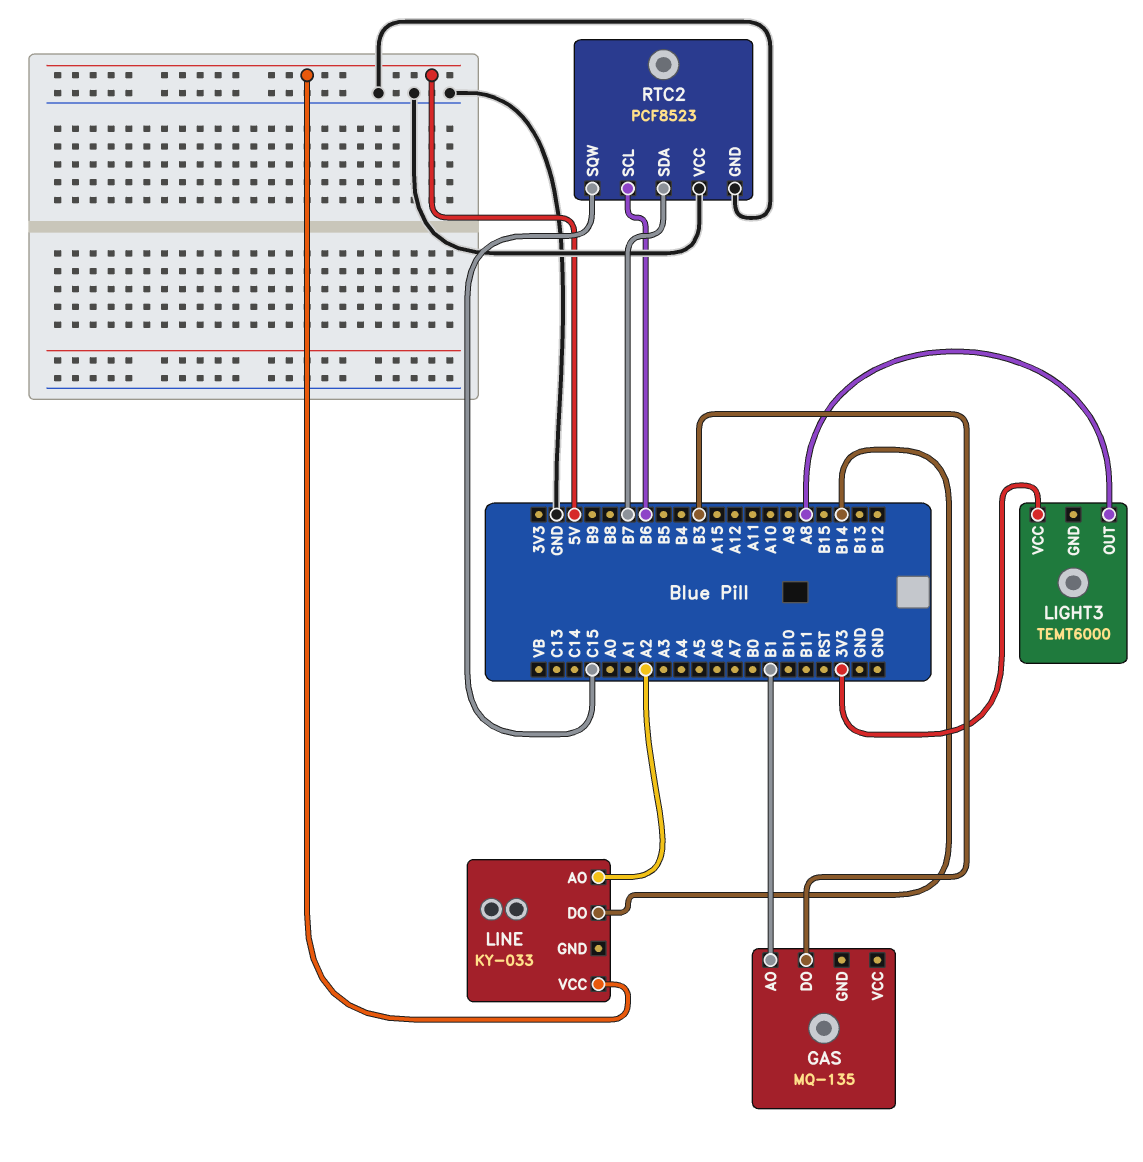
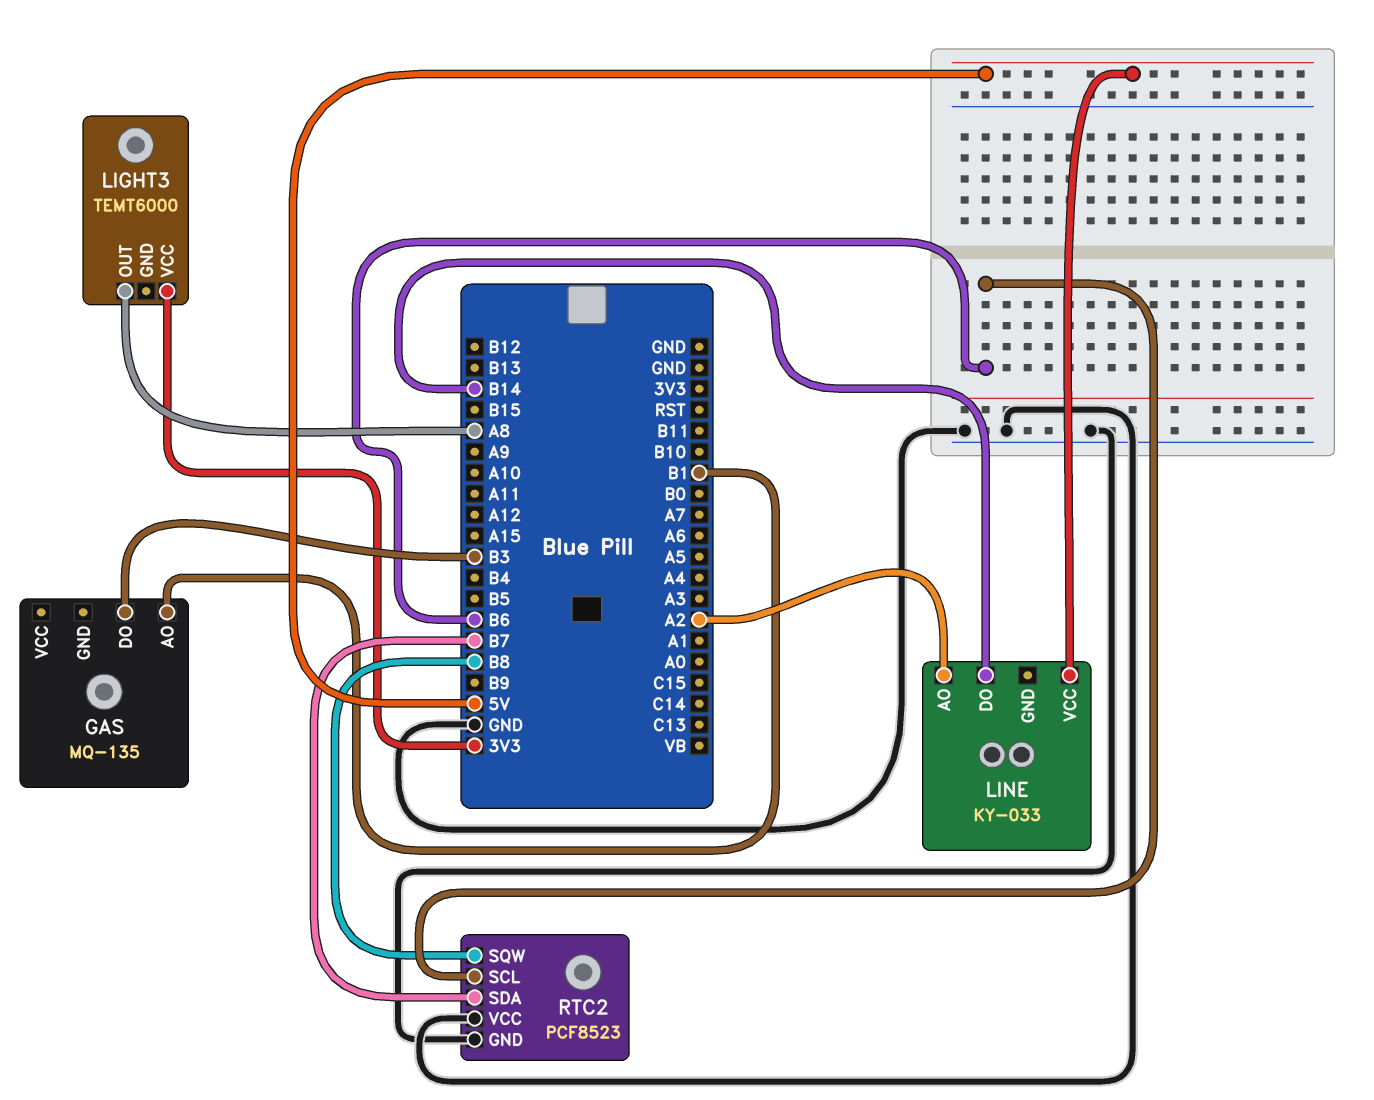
RTC2 pin SQW: C15 -> B8

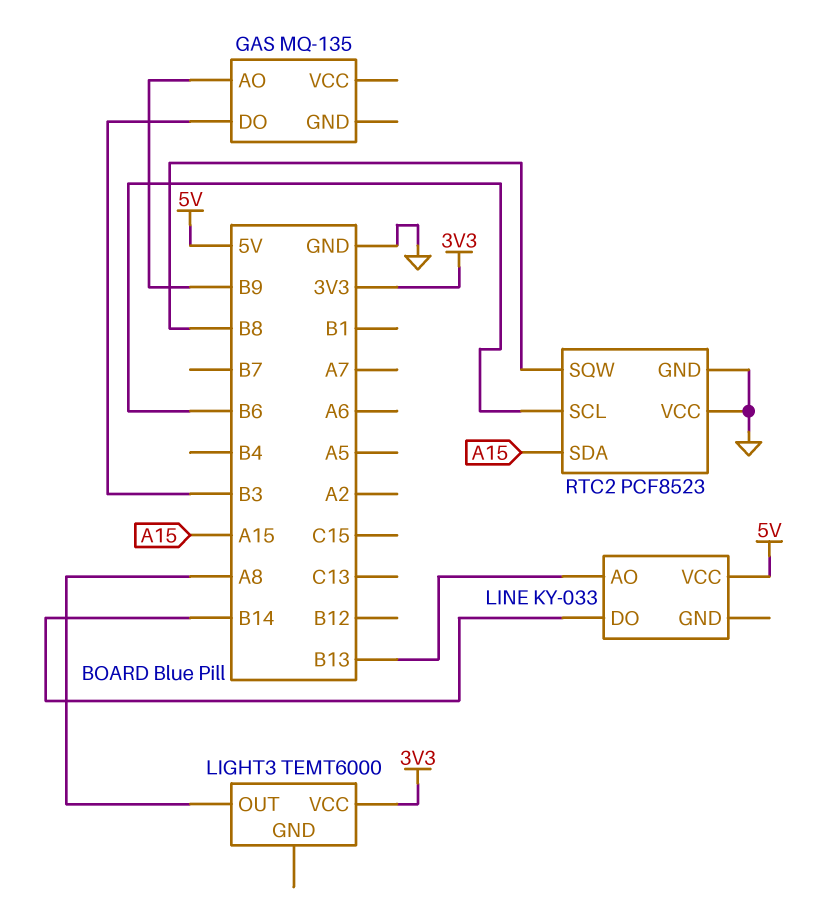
GAS pin AO: B1 -> B9
LINE pin AO: A2 -> B13
RTC2 pin SDA: B7 -> A15

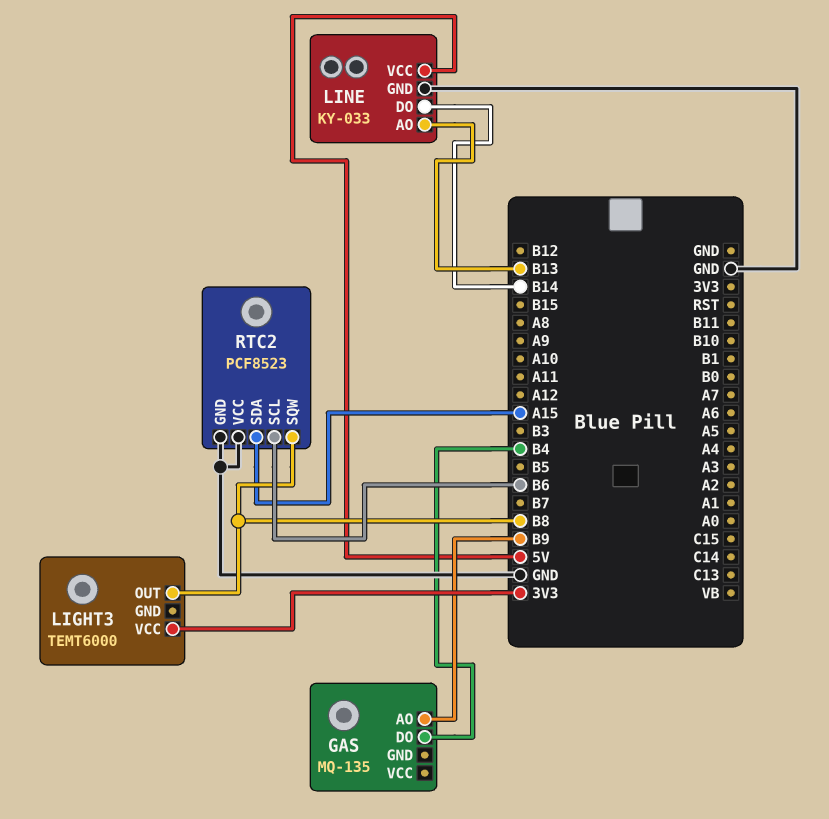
GAS pin DO: B3 -> B4
LIGHT3 pin OUT: A8 -> B8
LINE pin GND: none -> GND

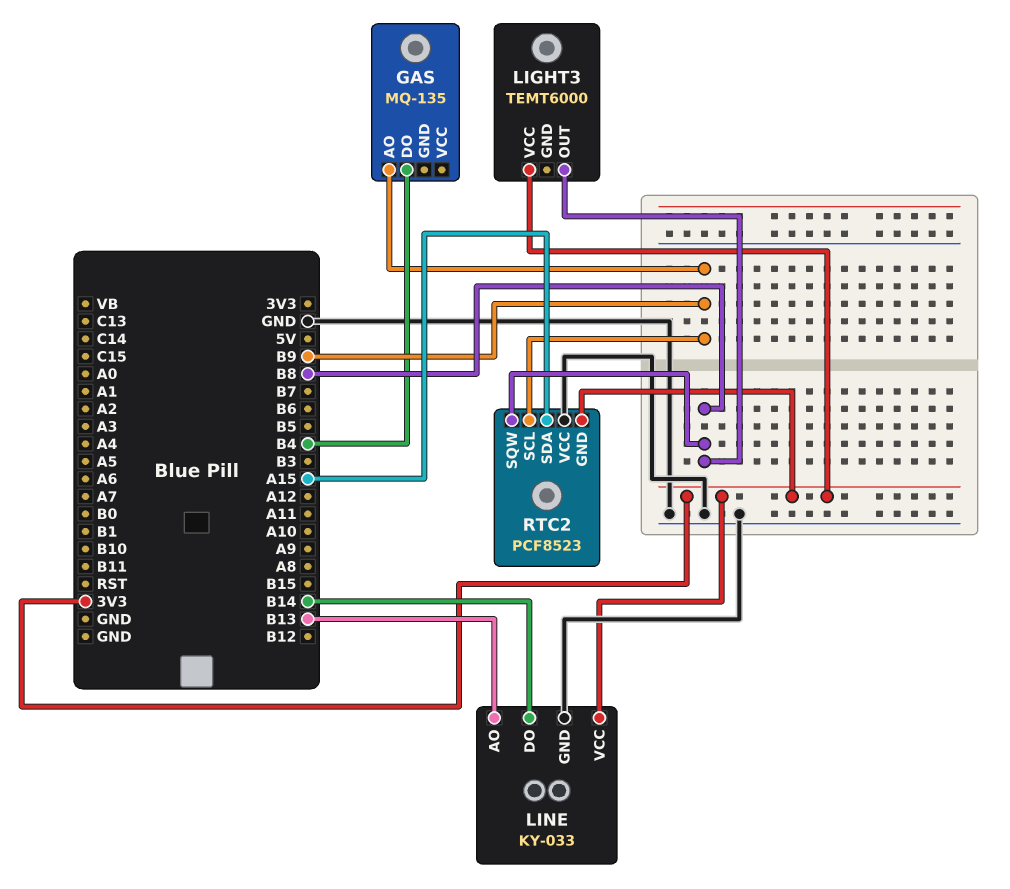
LINE pin VCC: 5V -> 3V3
RTC2 pin GND: GND -> 3V3
RTC2 pin SCL: B6 -> B9

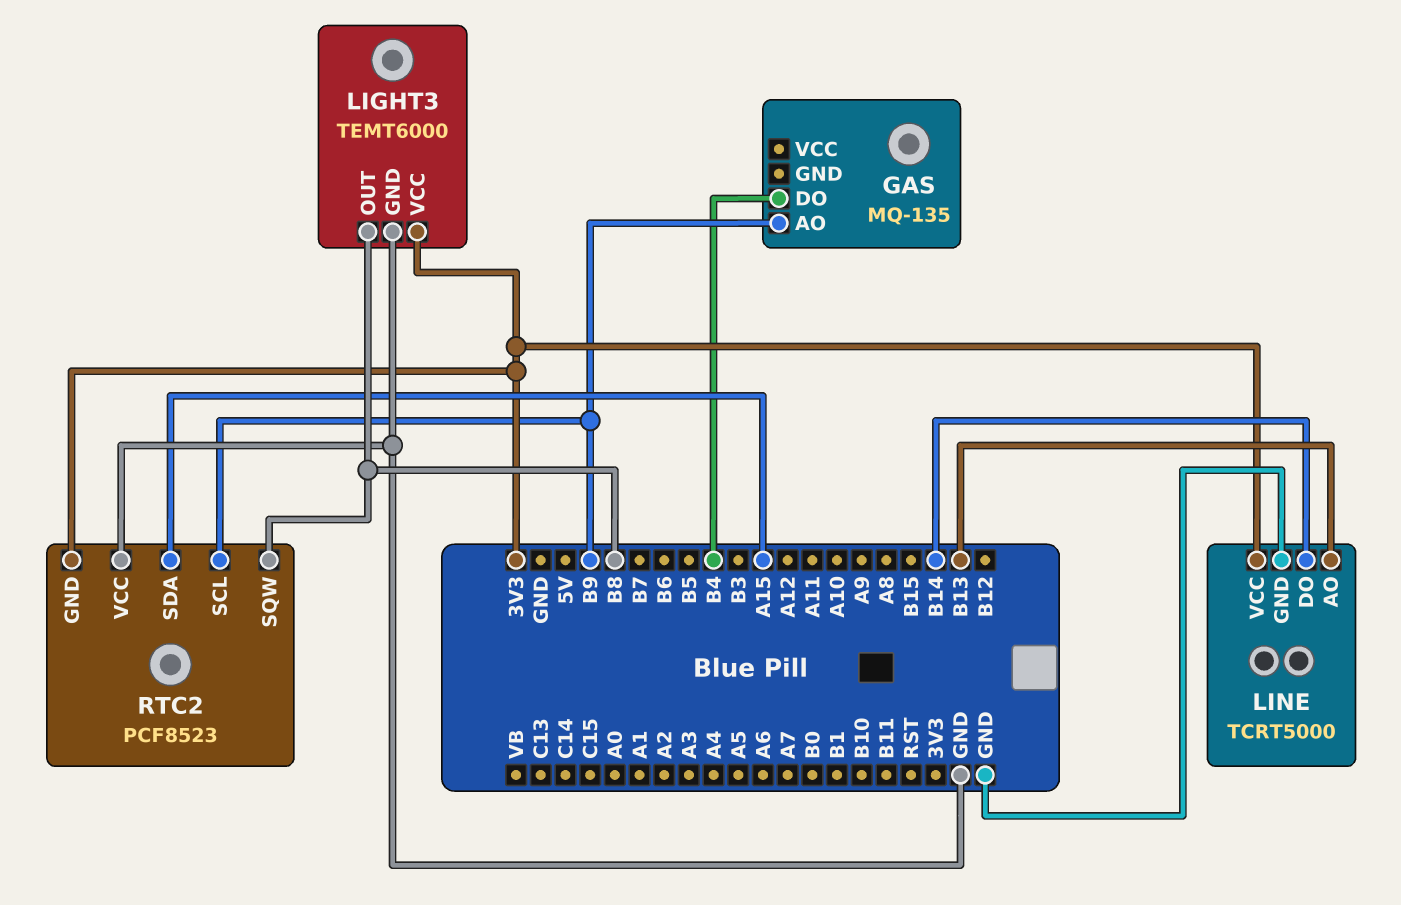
LIGHT3 pin GND: none -> GND
LINE: KY-033 -> TCRT5000

